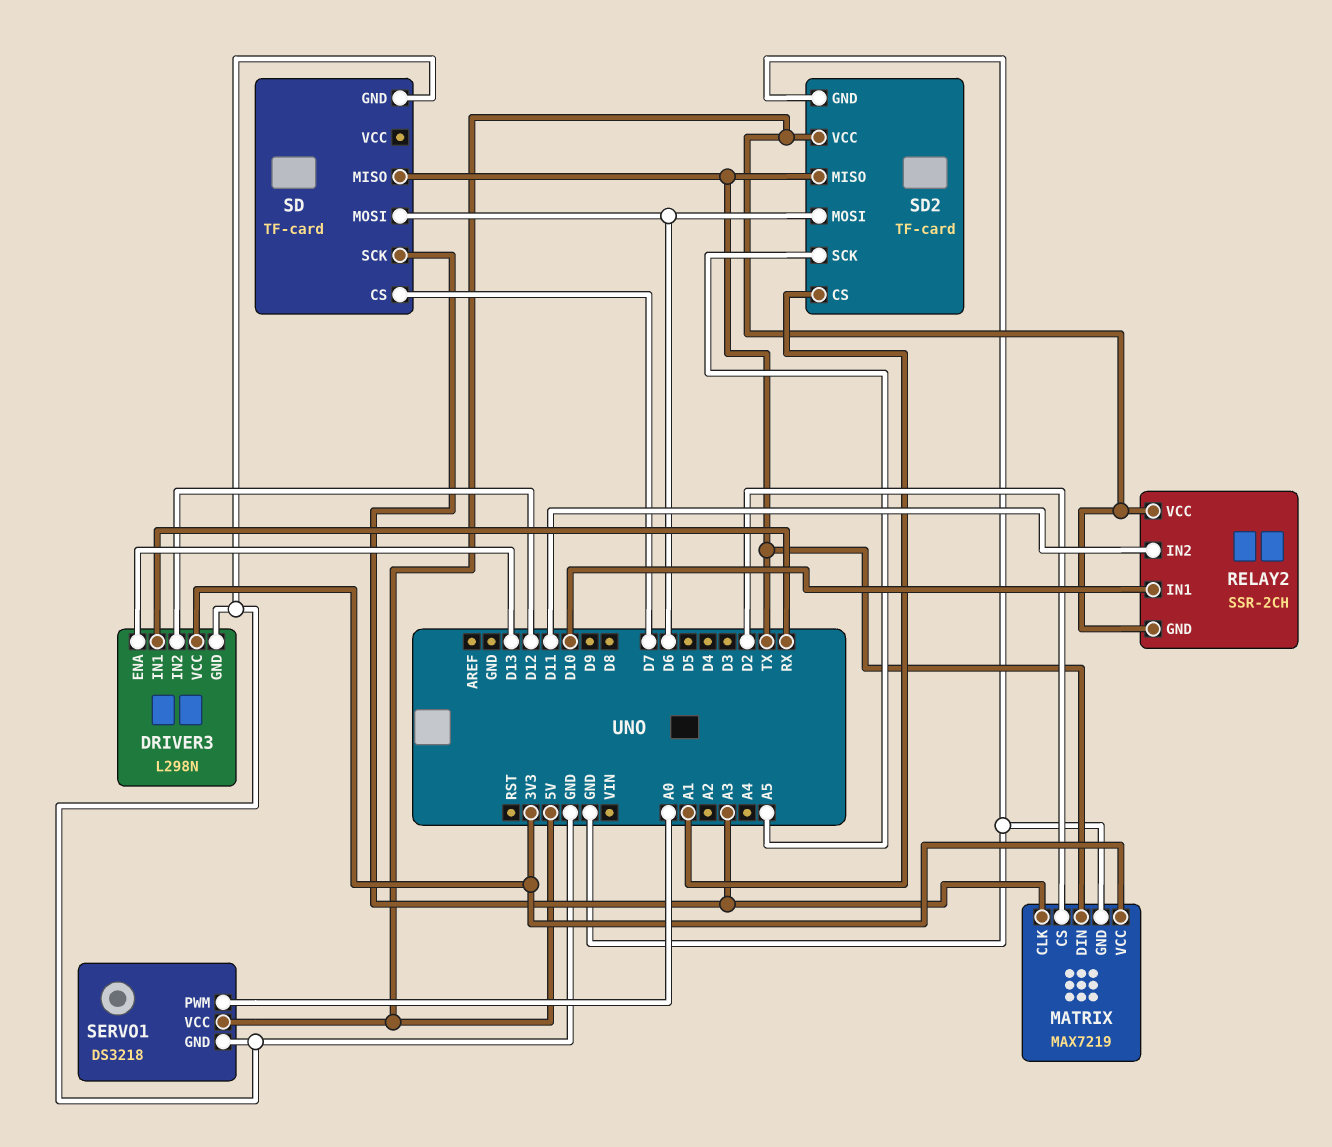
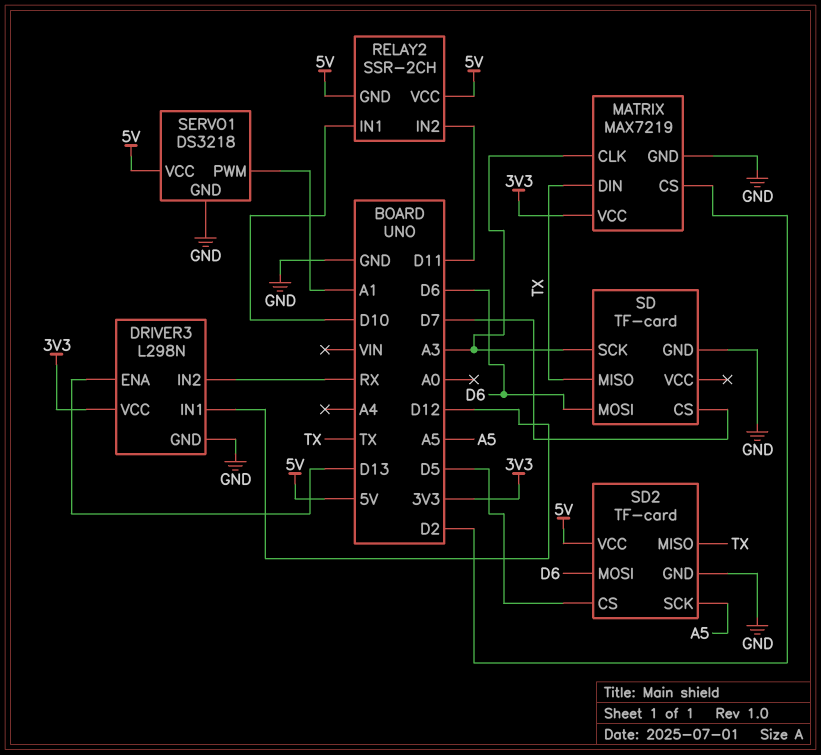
DRIVER3 pin IN1: RX -> D12
DRIVER3 pin IN2: D12 -> RX
SD2 pin CS: A1 -> D5
SERVO1 pin PWM: A0 -> A1

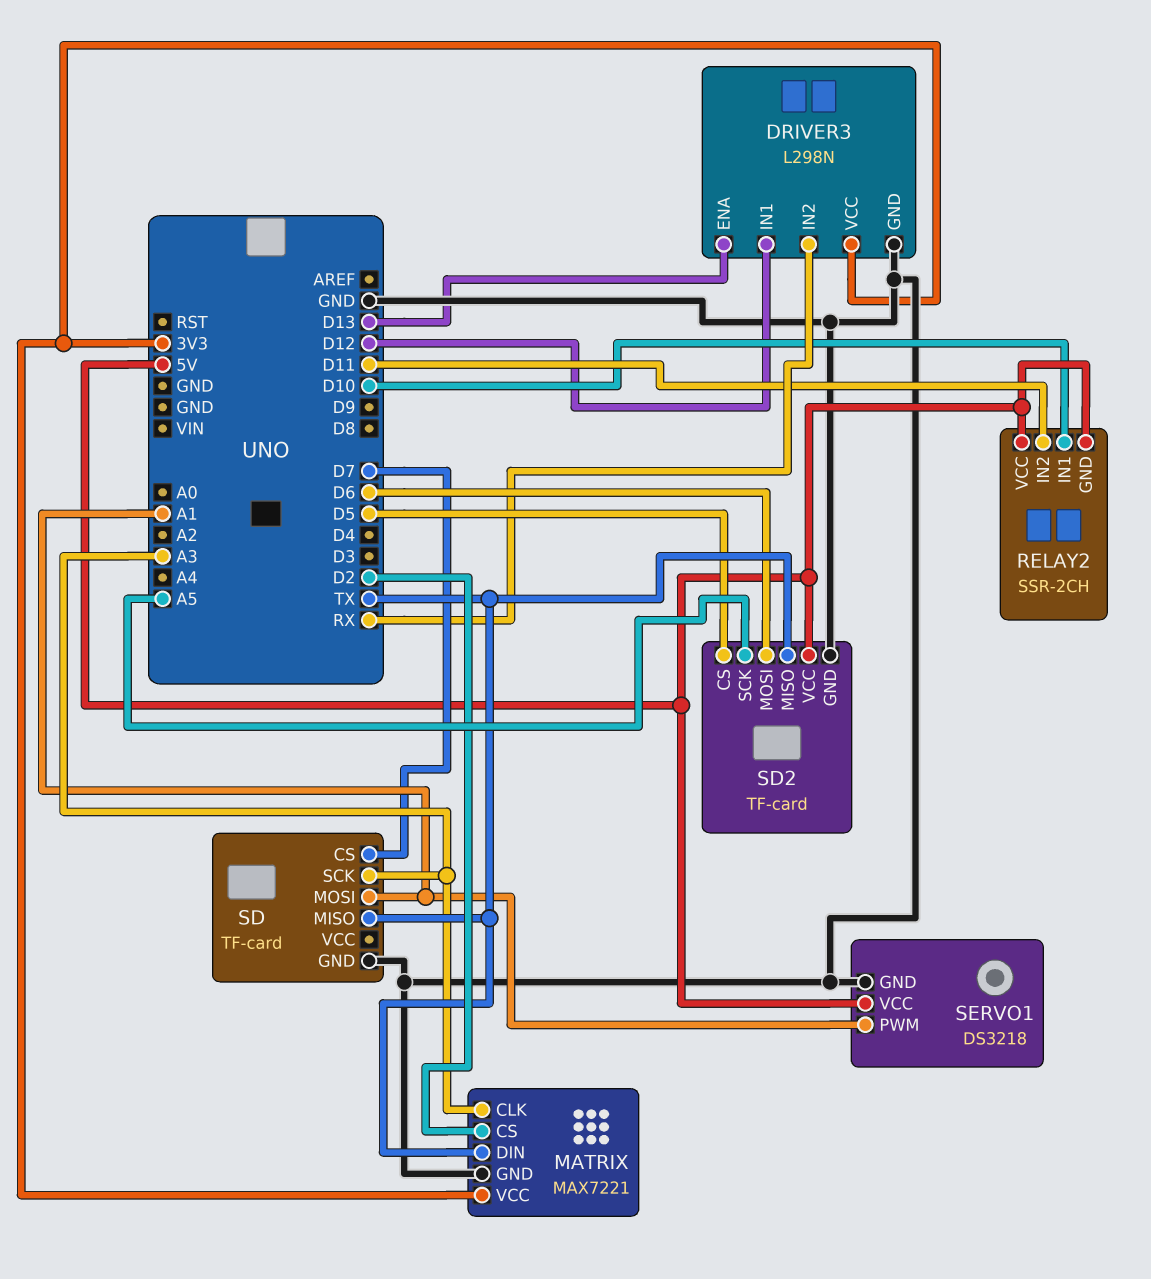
MATRIX: MAX7219 -> MAX7221
SD pin MOSI: D6 -> A1

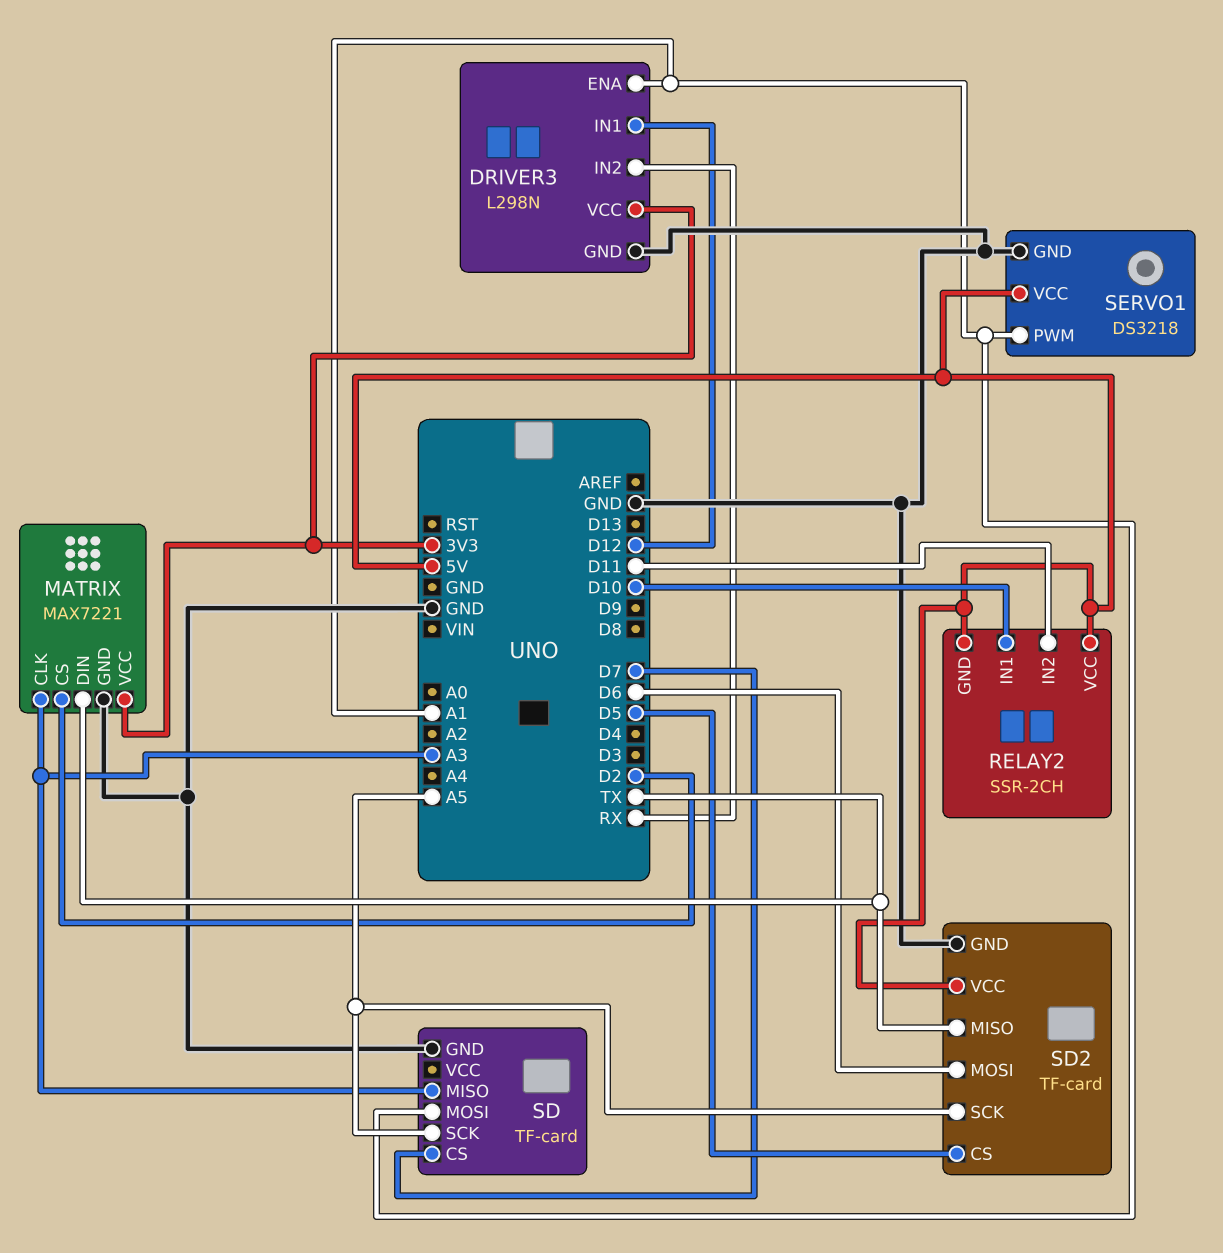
DRIVER3 pin ENA: D13 -> A1
SD pin MISO: TX -> A3
SD pin SCK: A3 -> A5

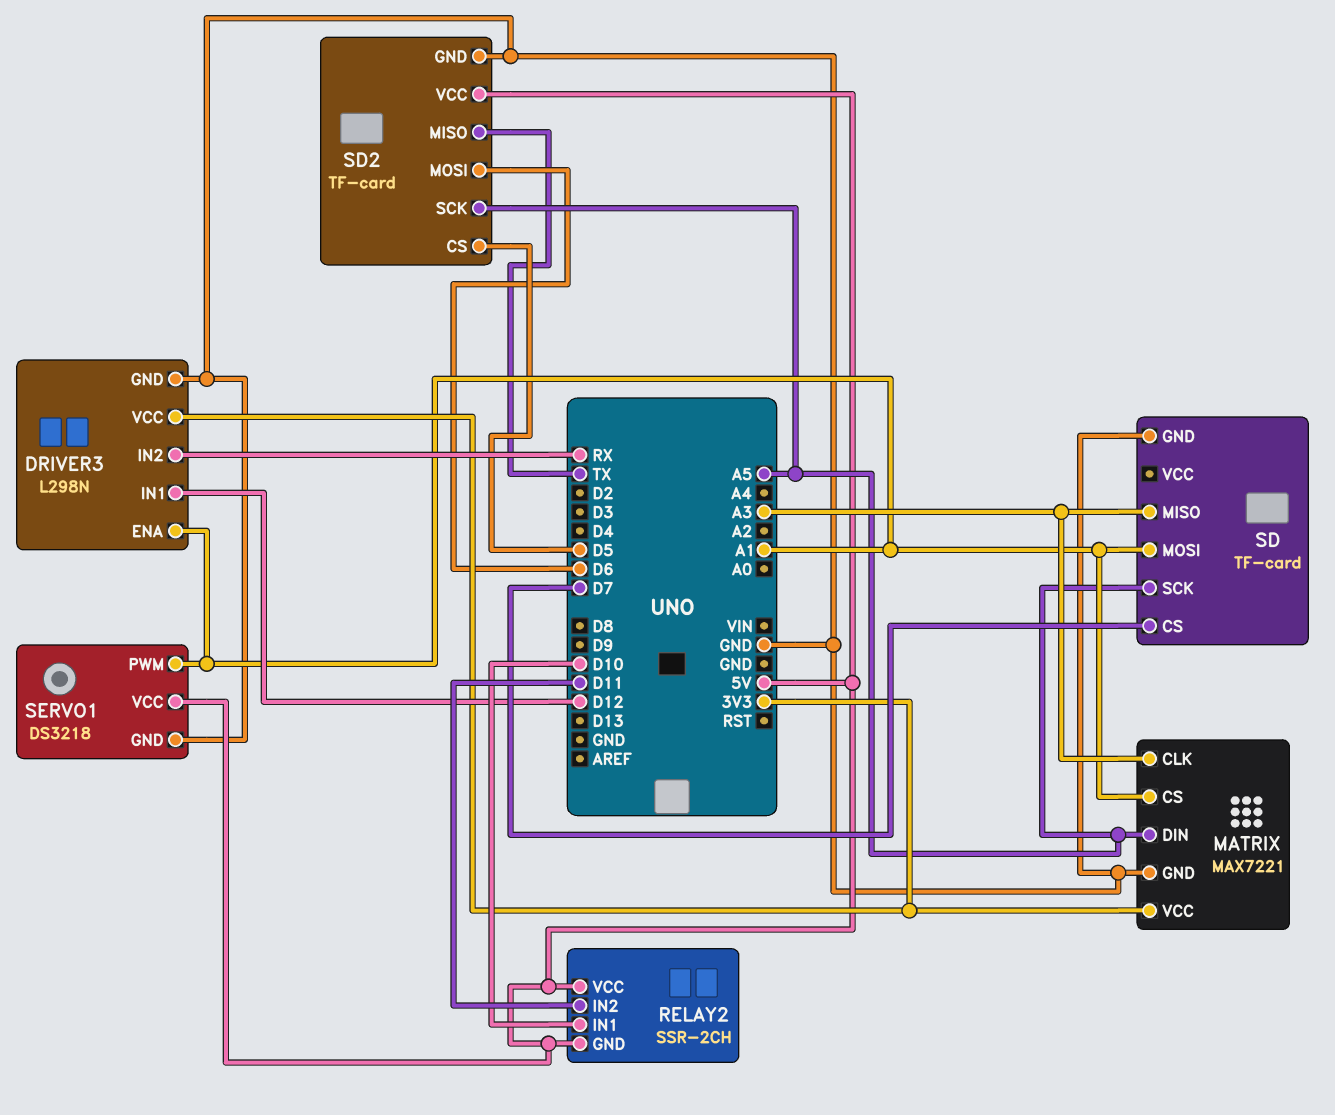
MATRIX pin CS: D2 -> A1
MATRIX pin DIN: TX -> A5

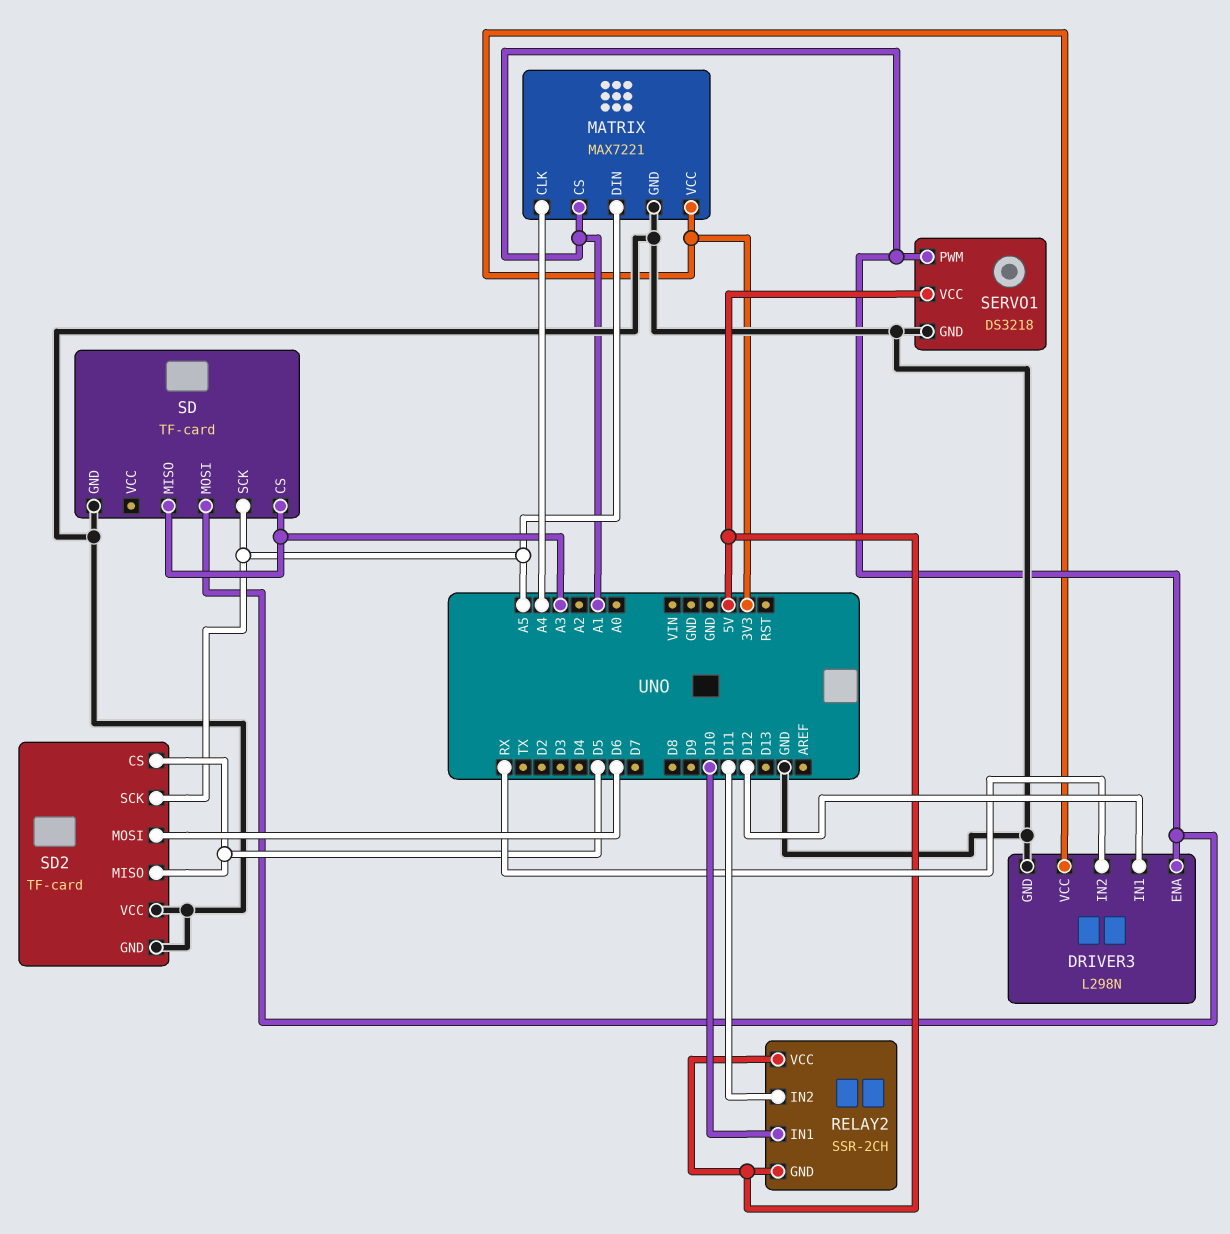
MATRIX pin CLK: A3 -> A4
SD pin CS: D7 -> A3
SD2 pin MISO: TX -> D5
SD2 pin VCC: 5V -> GND

